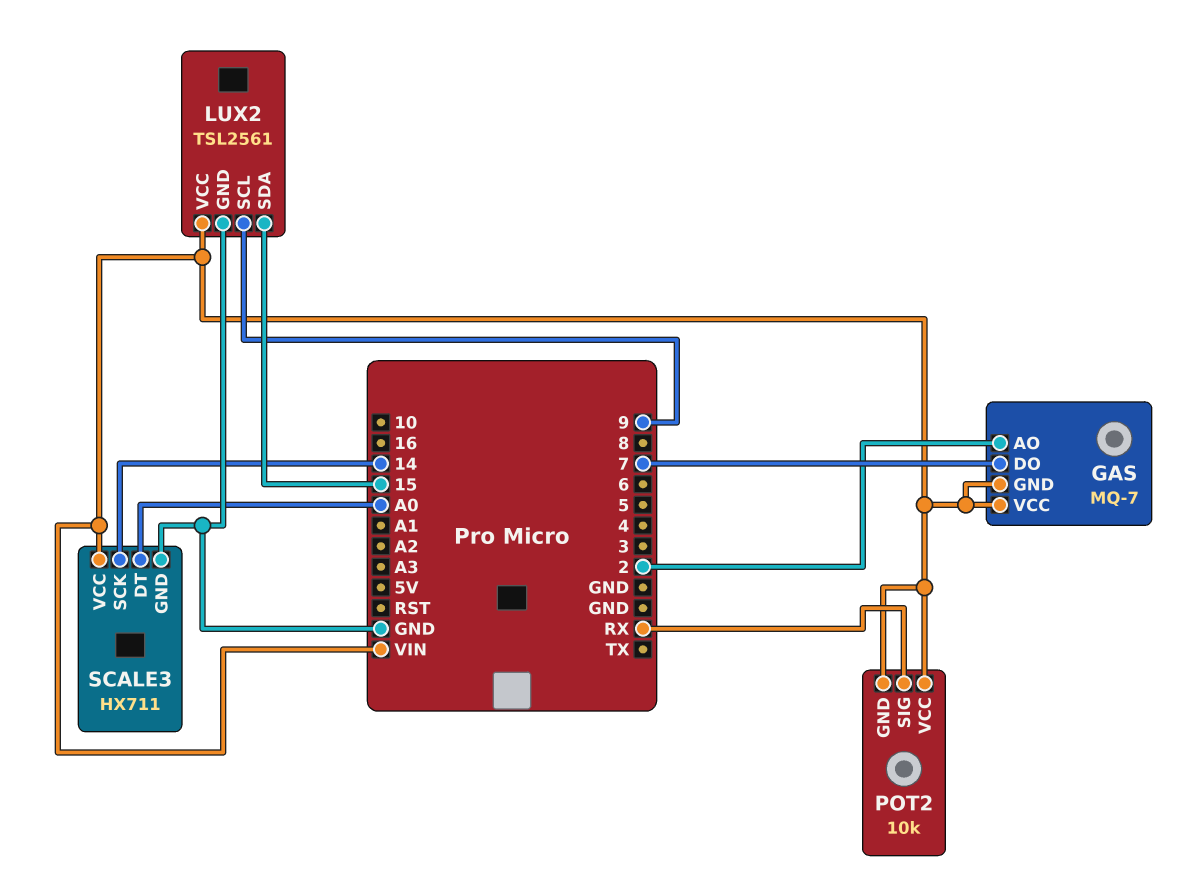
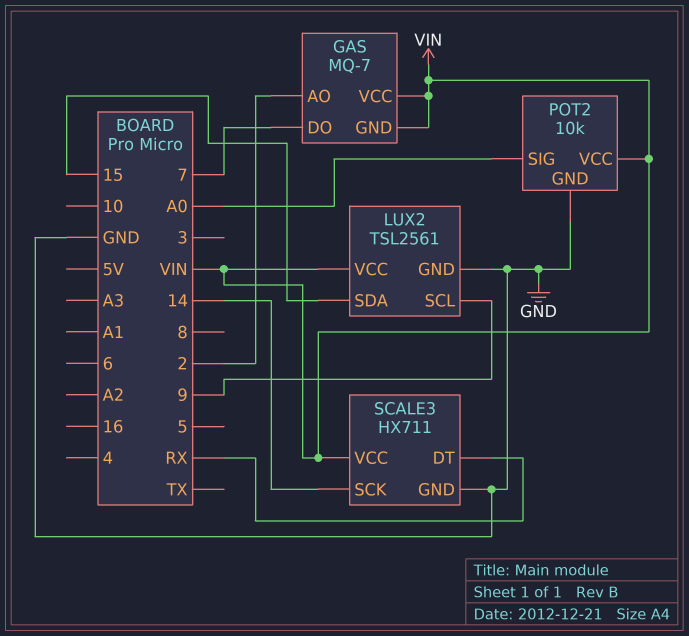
POT2 pin GND: VIN -> GND
POT2 pin SIG: RX -> A0
SCALE3 pin DT: A0 -> RX

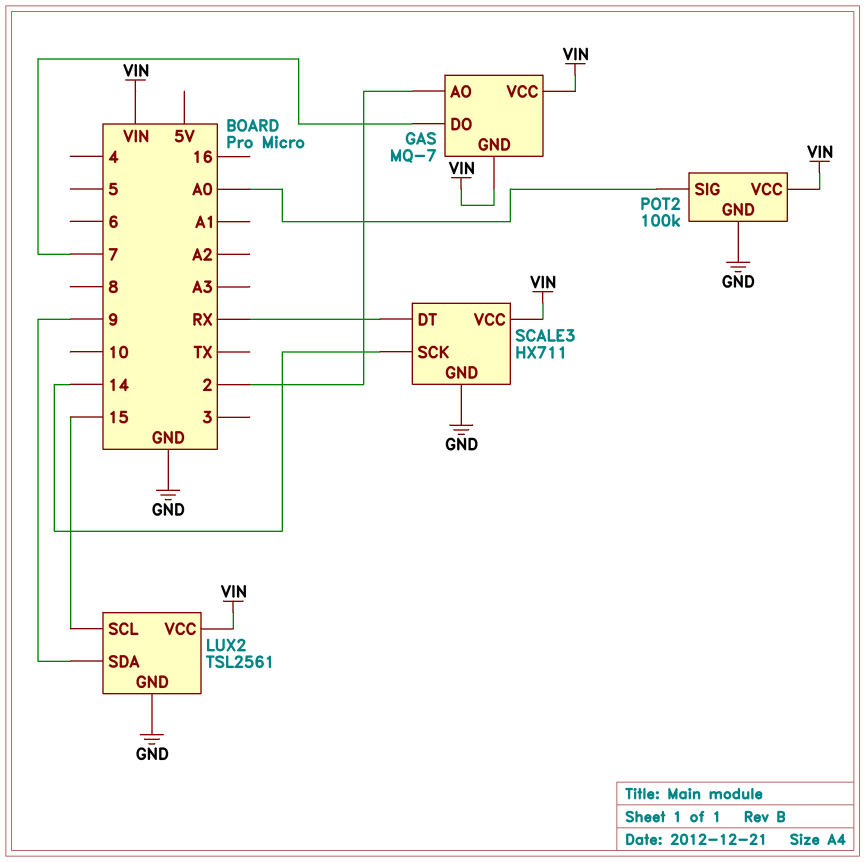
LUX2 pin SCL: 9 -> 15
LUX2 pin SDA: 15 -> 9
POT2: 10k -> 100k

